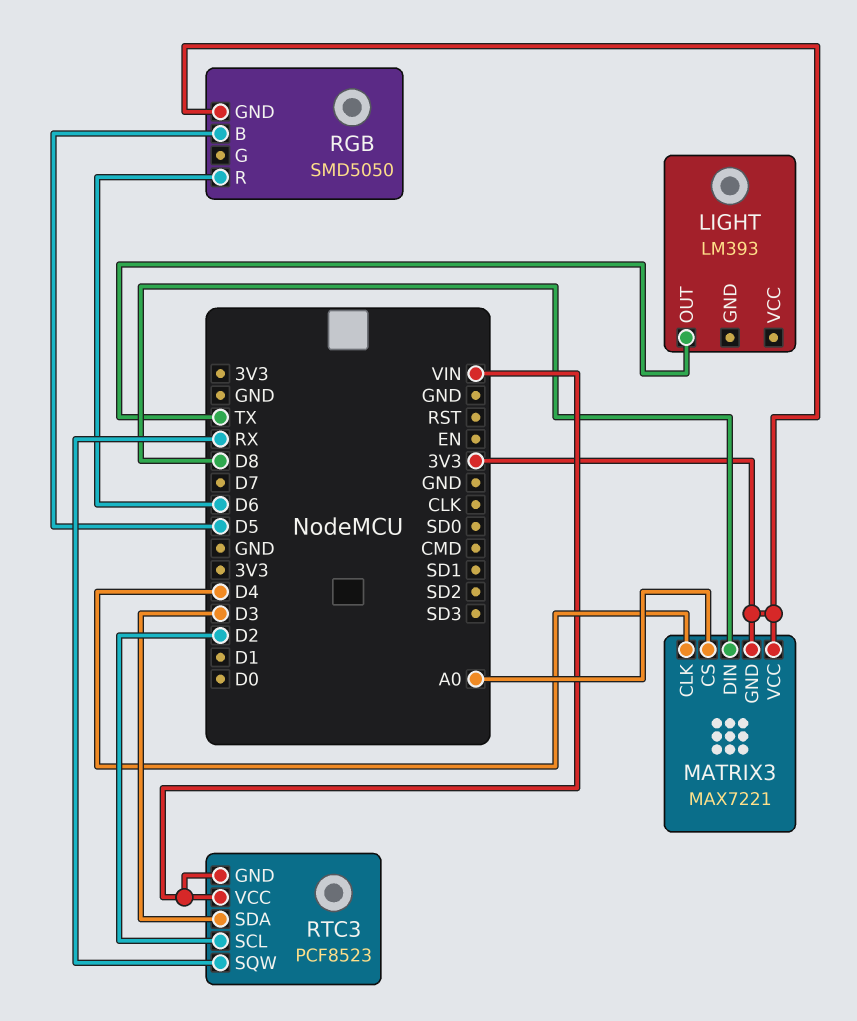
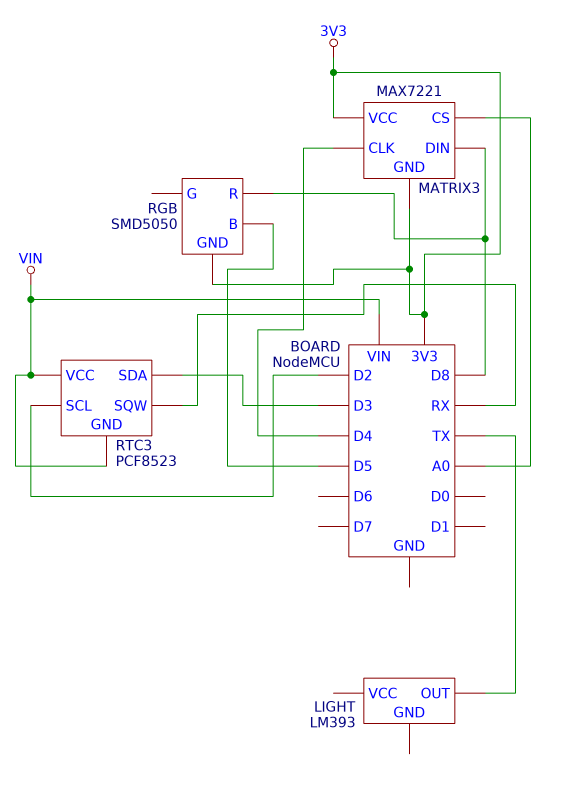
RGB pin R: D6 -> D8

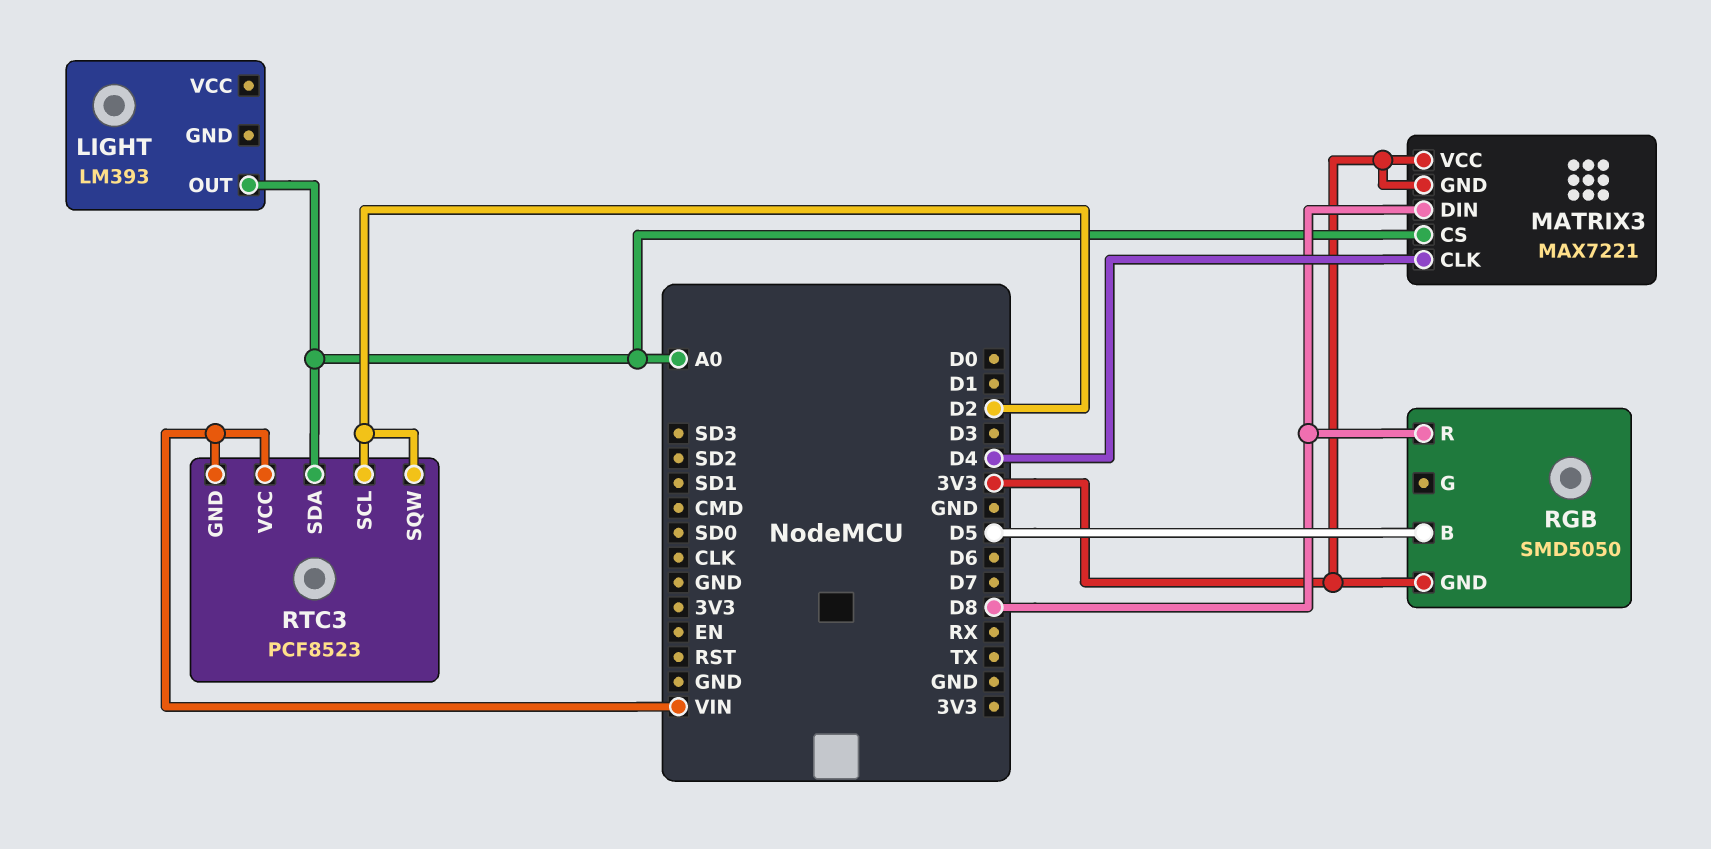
LIGHT pin OUT: TX -> A0
RTC3 pin SDA: D3 -> A0
RTC3 pin SQW: RX -> D2

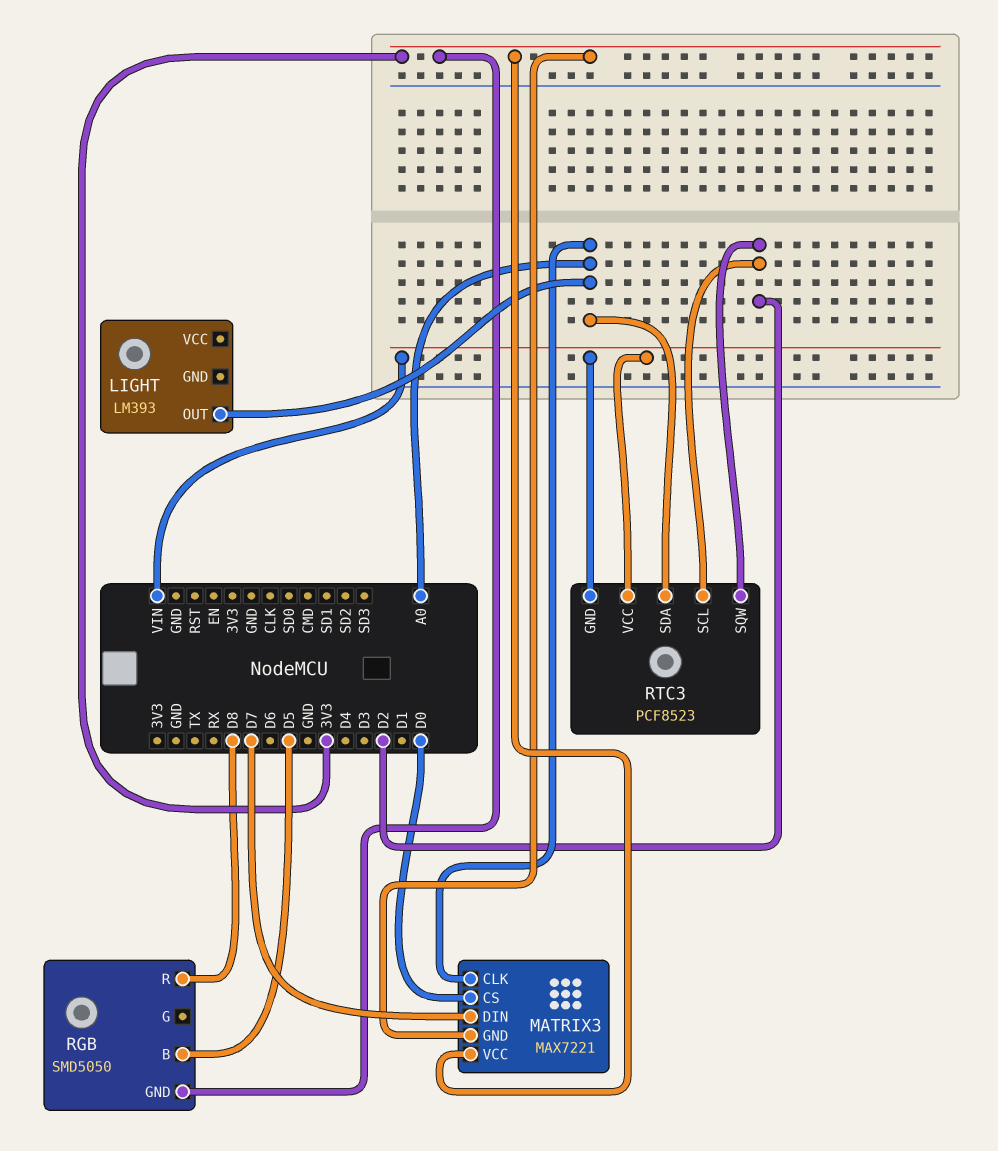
MATRIX3 pin CLK: D4 -> A0
MATRIX3 pin CS: A0 -> D0
MATRIX3 pin DIN: D8 -> D7

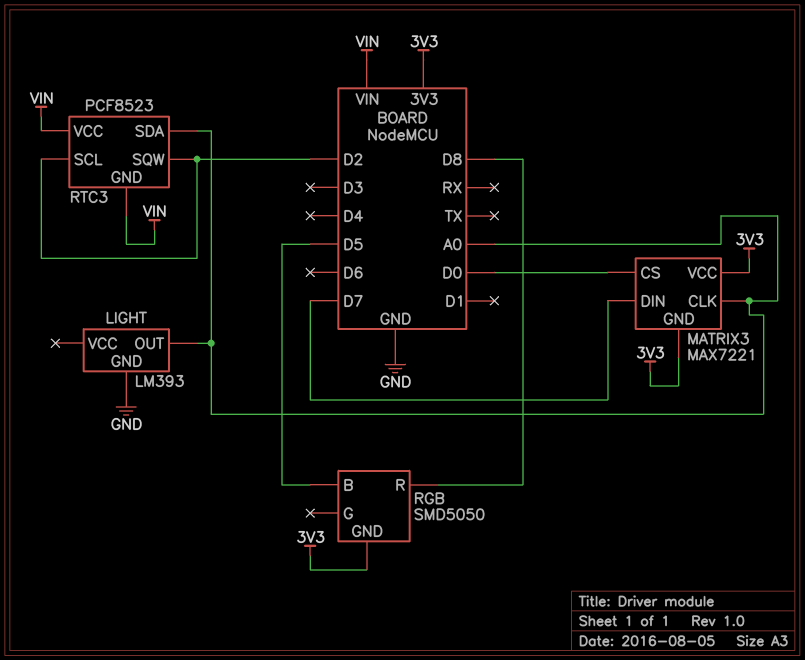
LIGHT pin GND: none -> GND

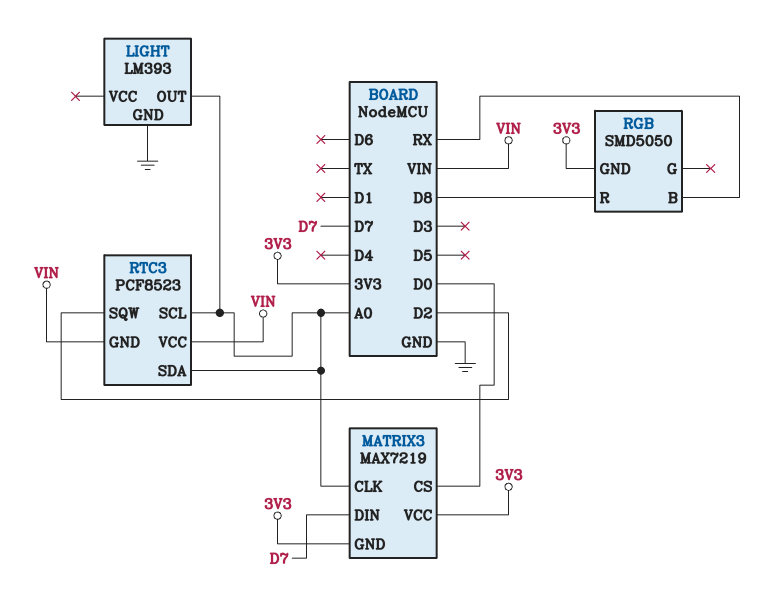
MATRIX3: MAX7221 -> MAX7219
RGB pin B: D5 -> RX
RTC3 pin SCL: D2 -> A0

